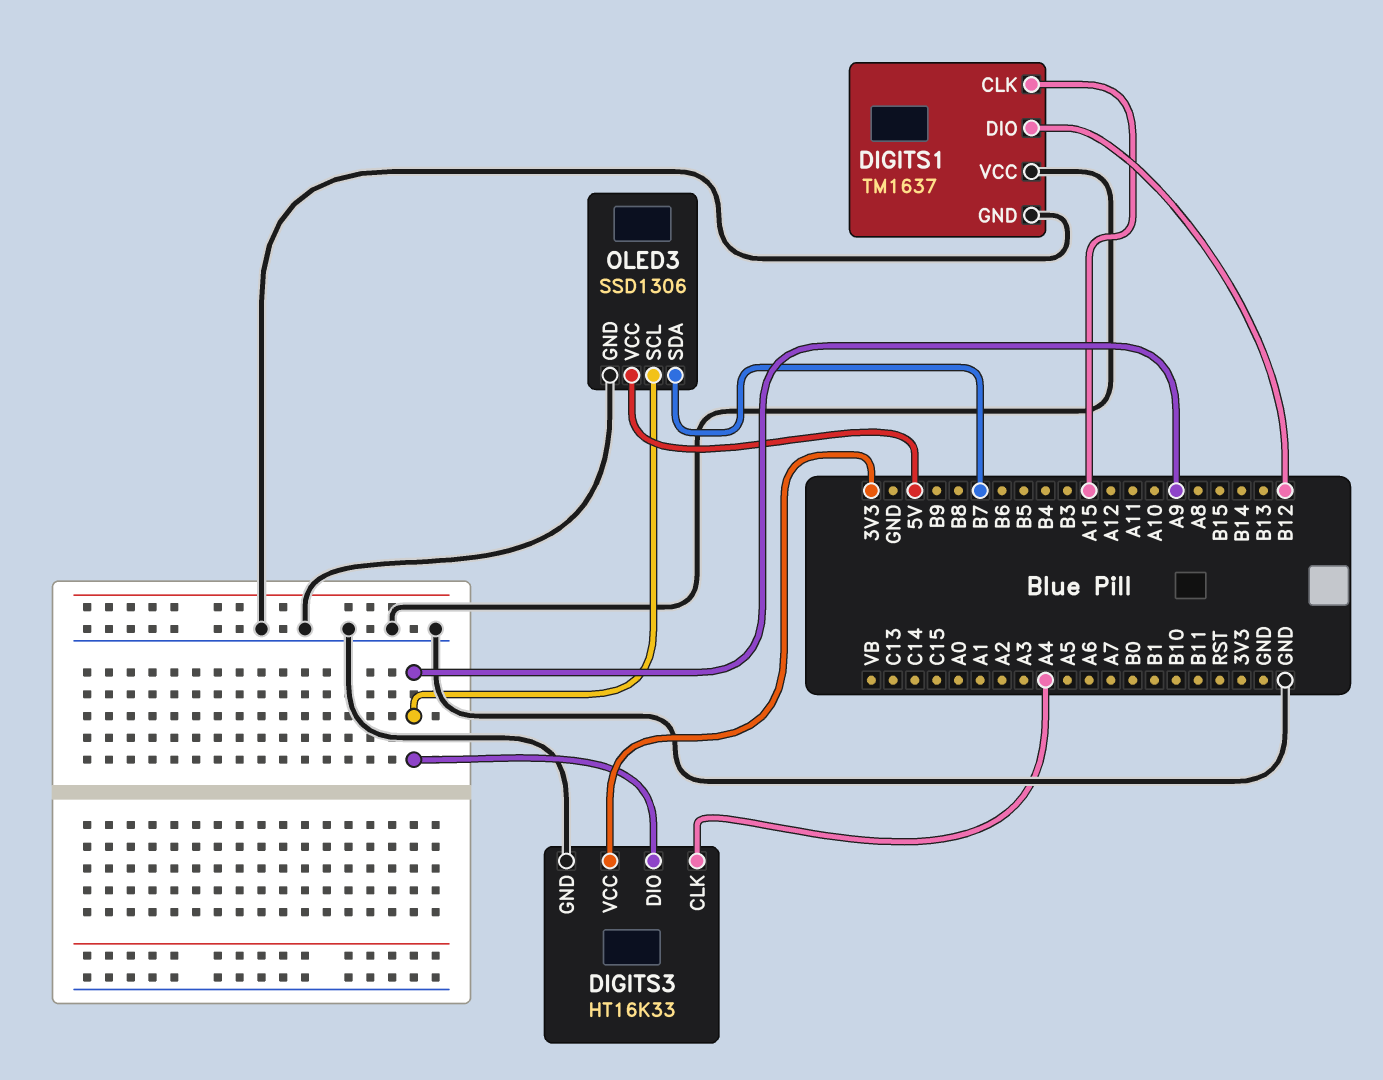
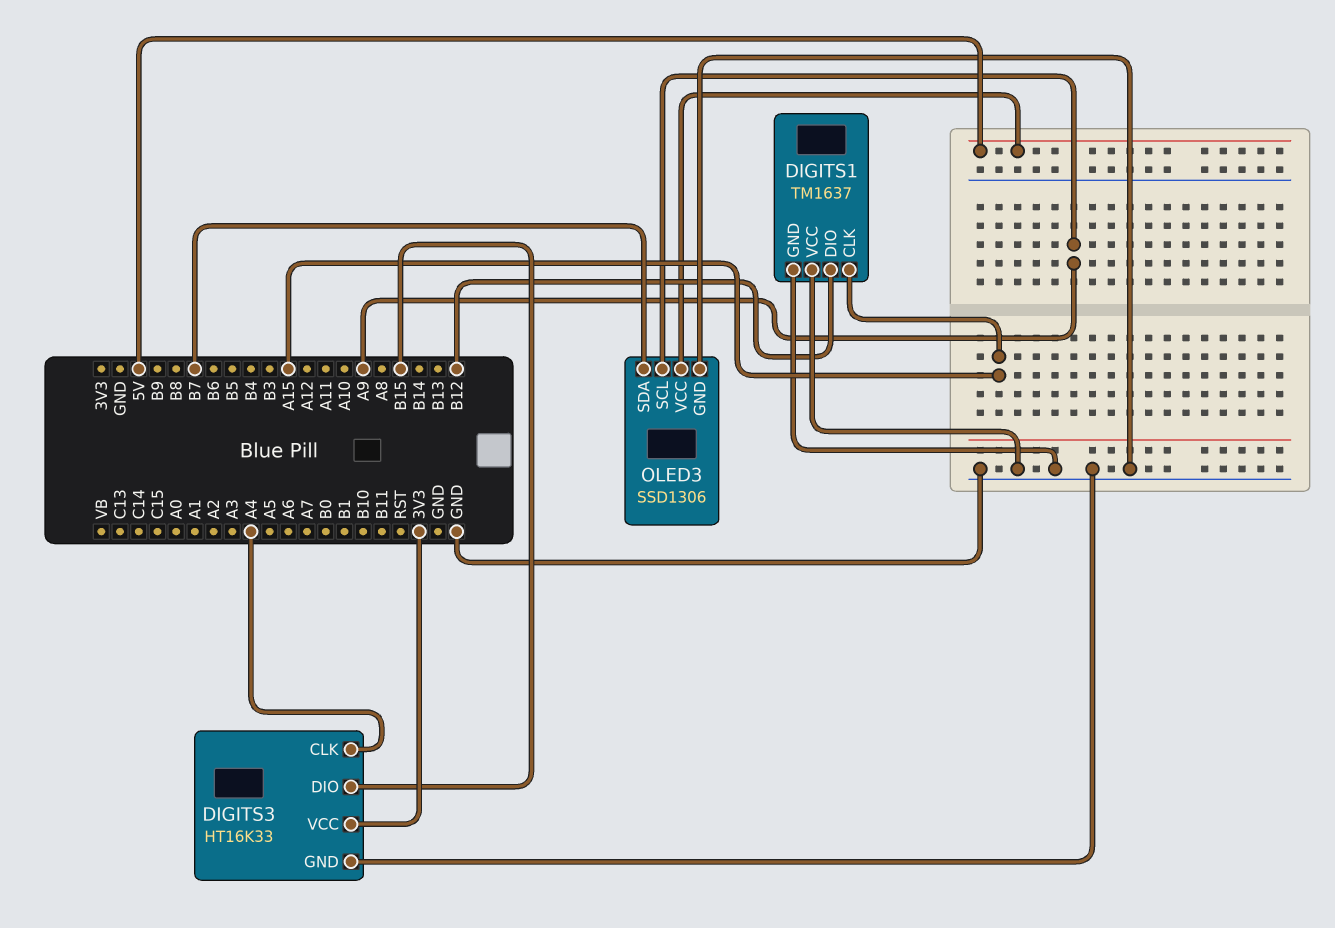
DIGITS3 pin DIO: A9 -> B15

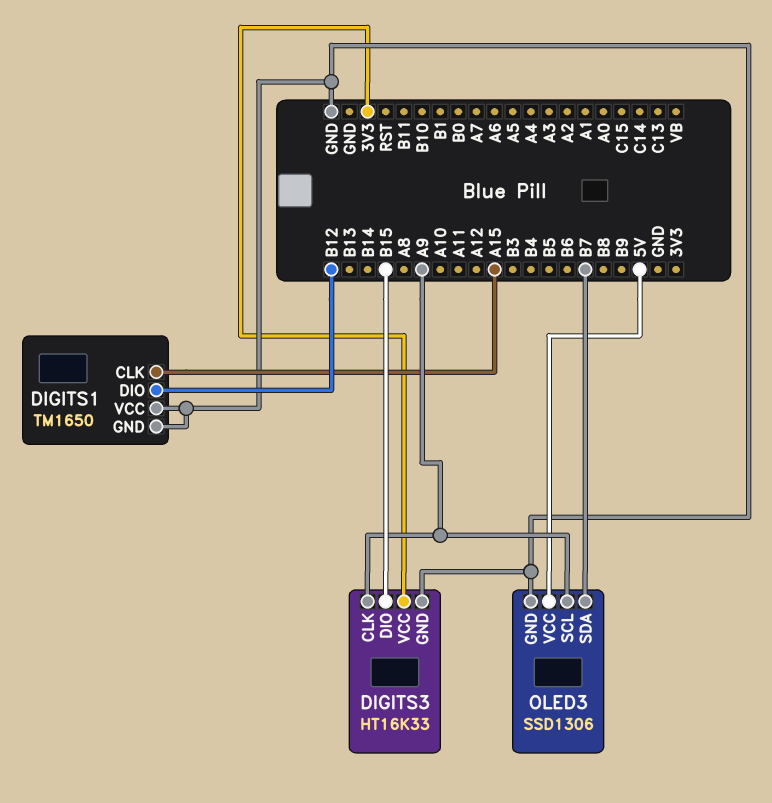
DIGITS1: TM1637 -> TM1650
DIGITS3 pin CLK: A4 -> A9

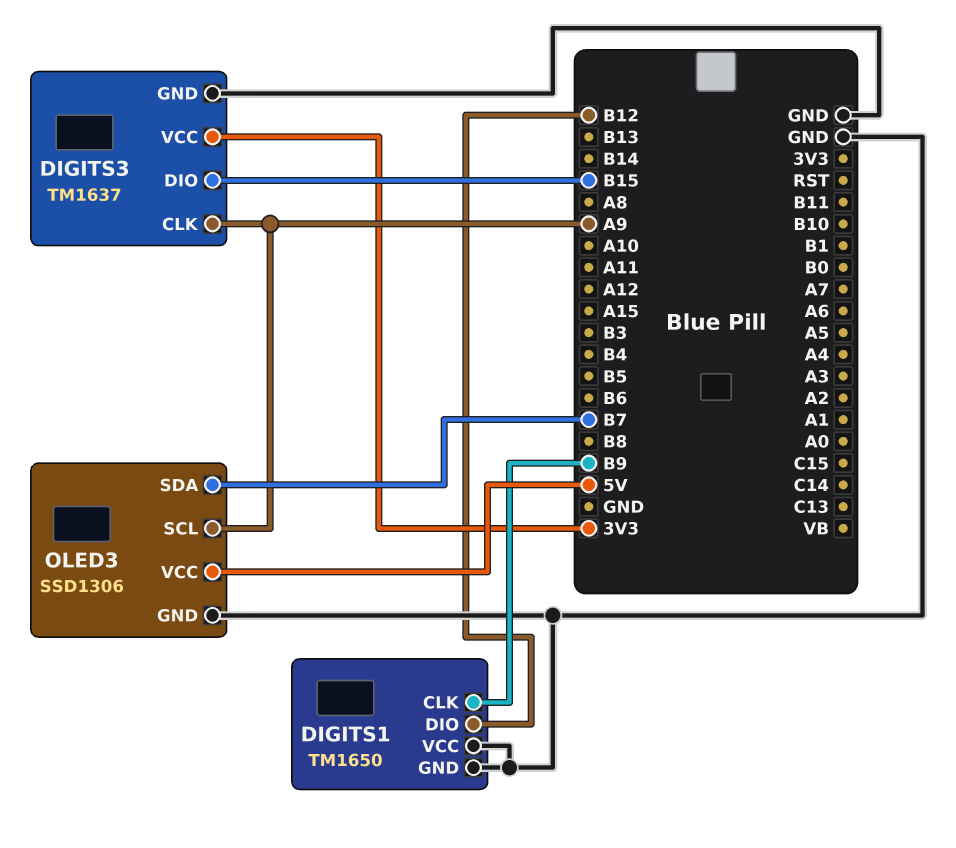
DIGITS1 pin CLK: A15 -> B9
DIGITS3: HT16K33 -> TM1637

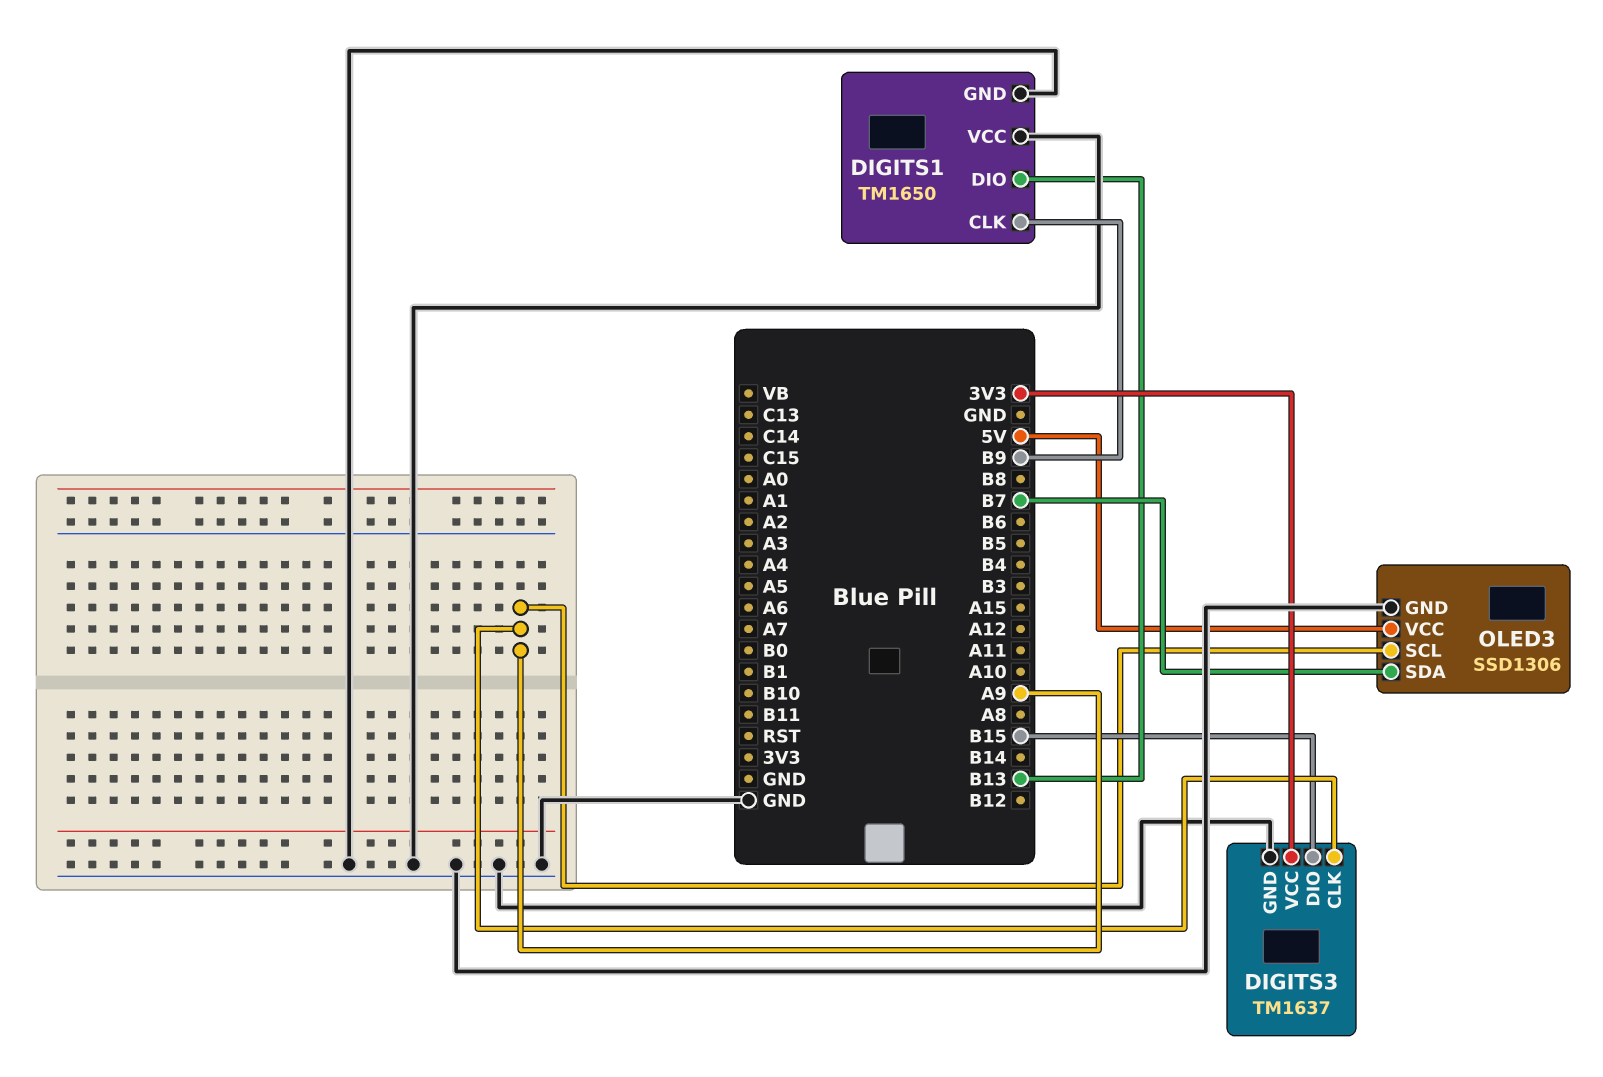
DIGITS1 pin DIO: B12 -> B13

